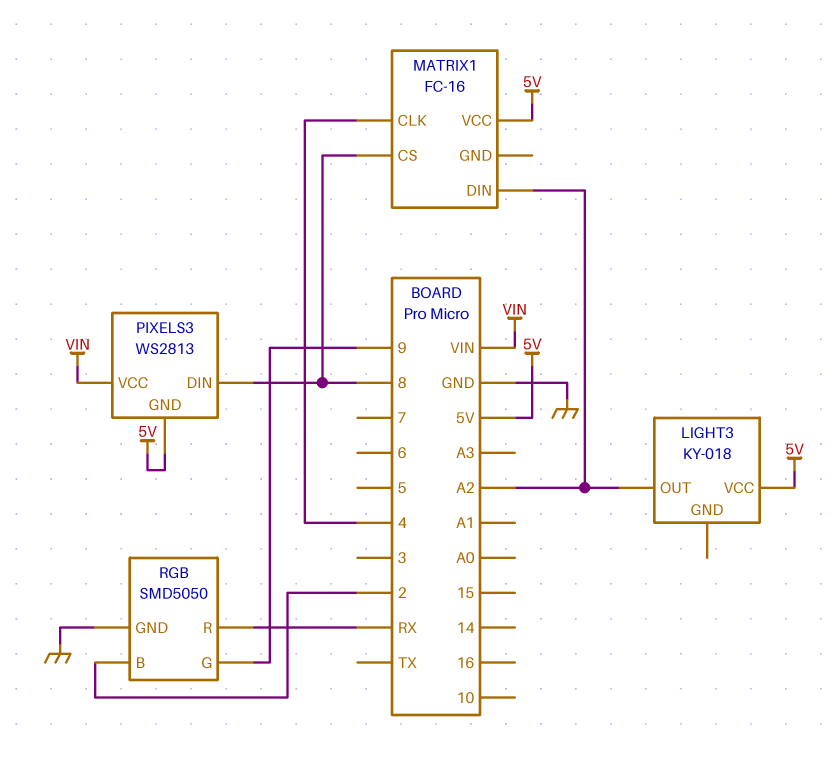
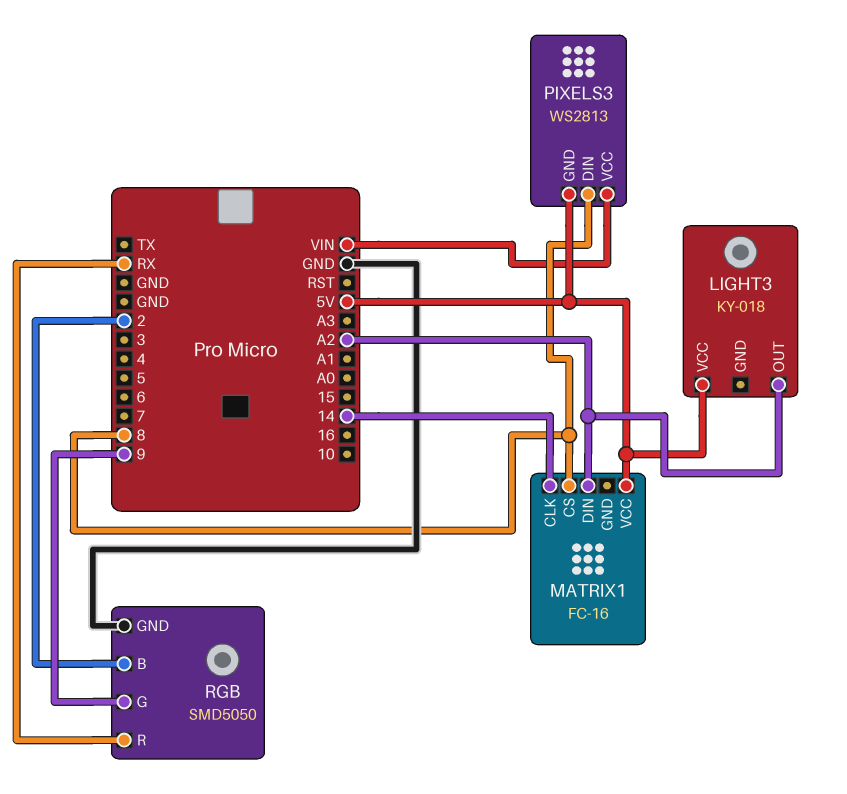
MATRIX1 pin CLK: 4 -> 14

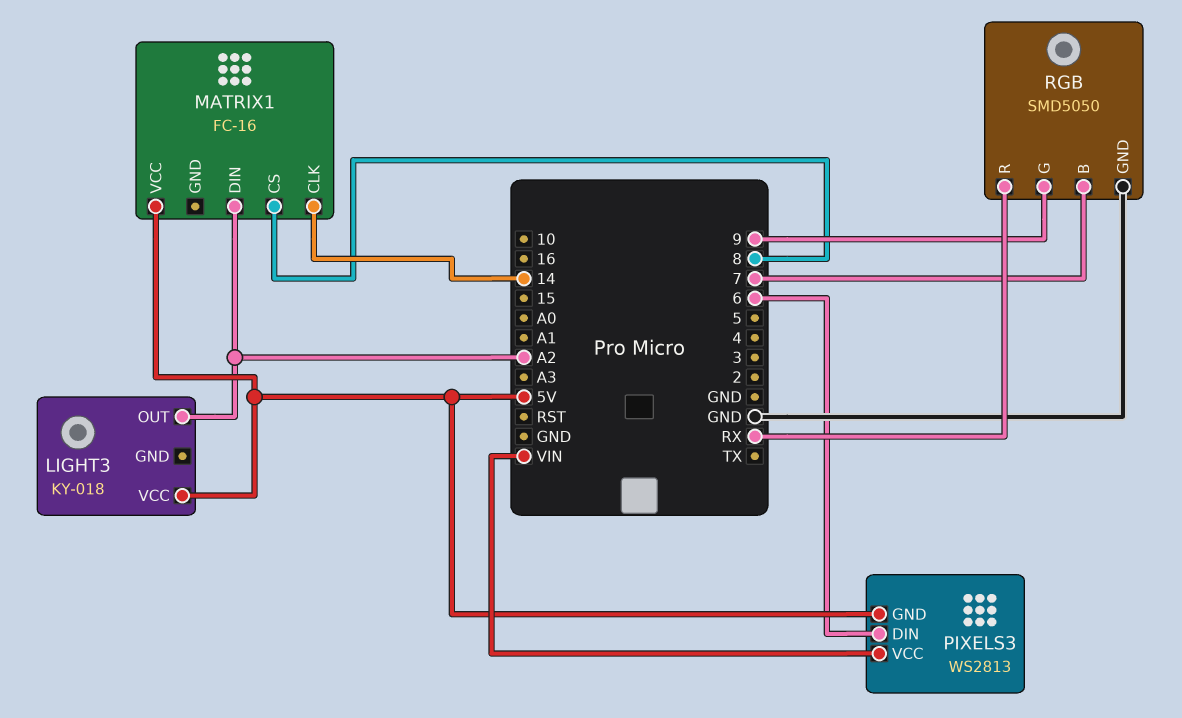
PIXELS3 pin DIN: 8 -> 6
RGB pin B: 2 -> 7

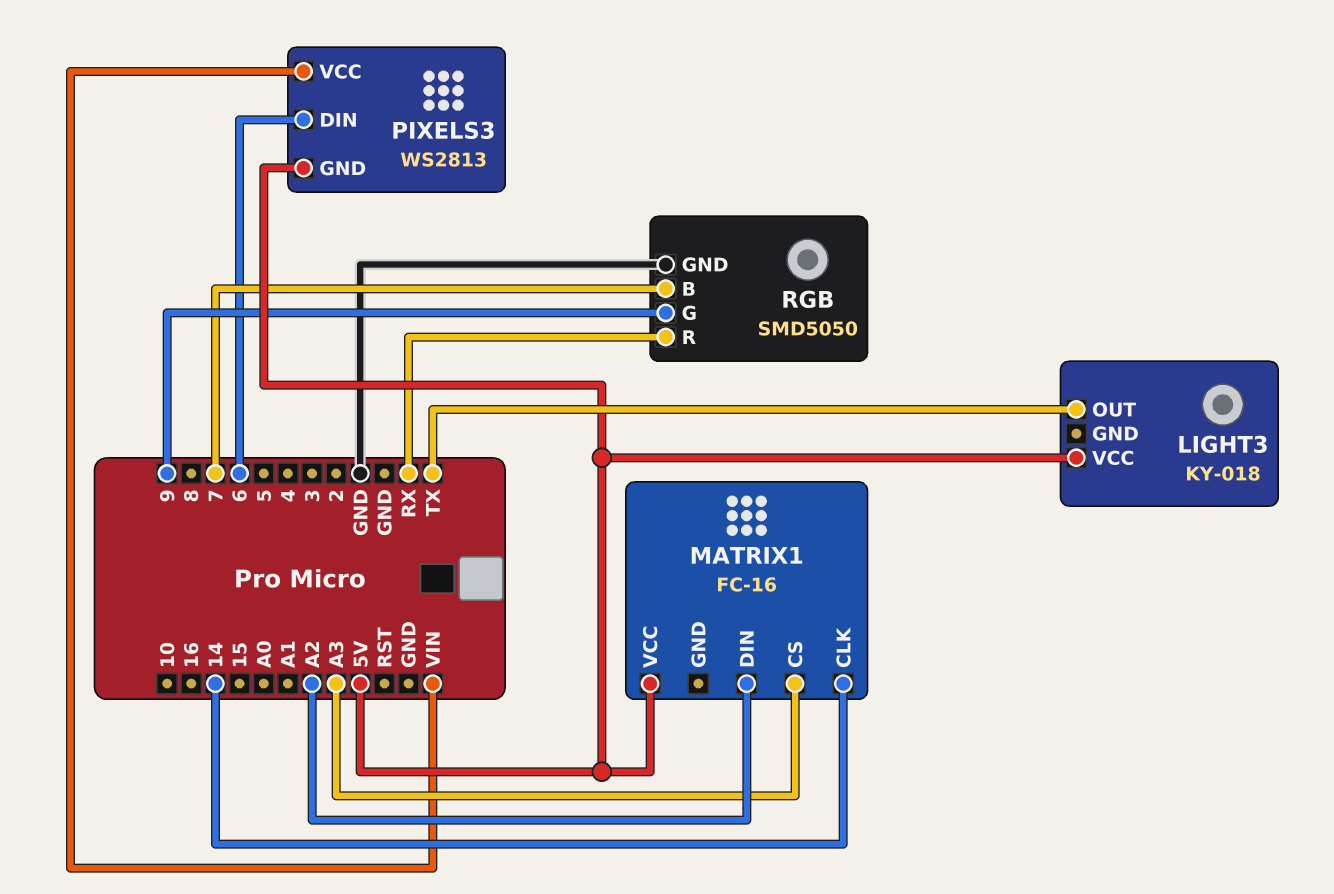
LIGHT3 pin OUT: A2 -> TX
MATRIX1 pin CS: 8 -> A3

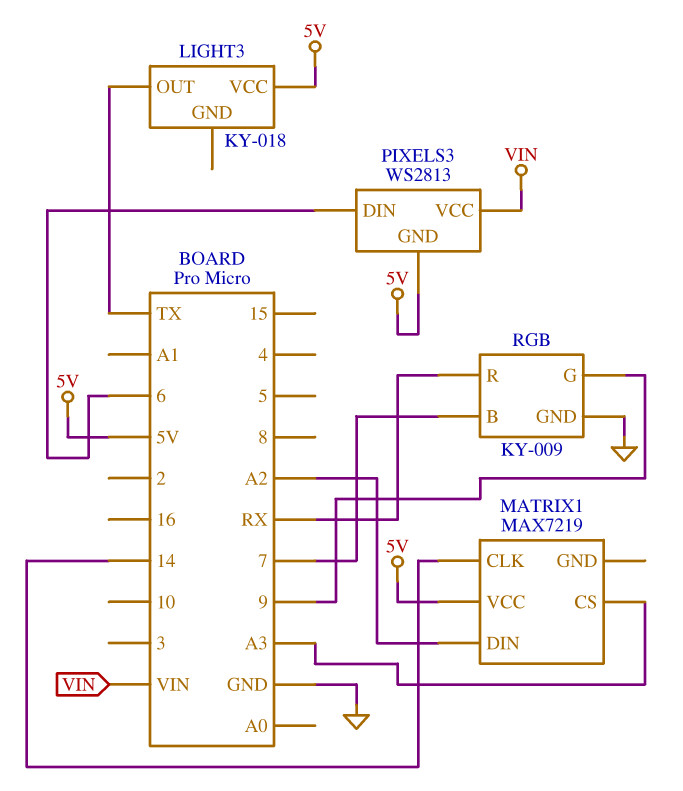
MATRIX1: FC-16 -> MAX7219
RGB: SMD5050 -> KY-009

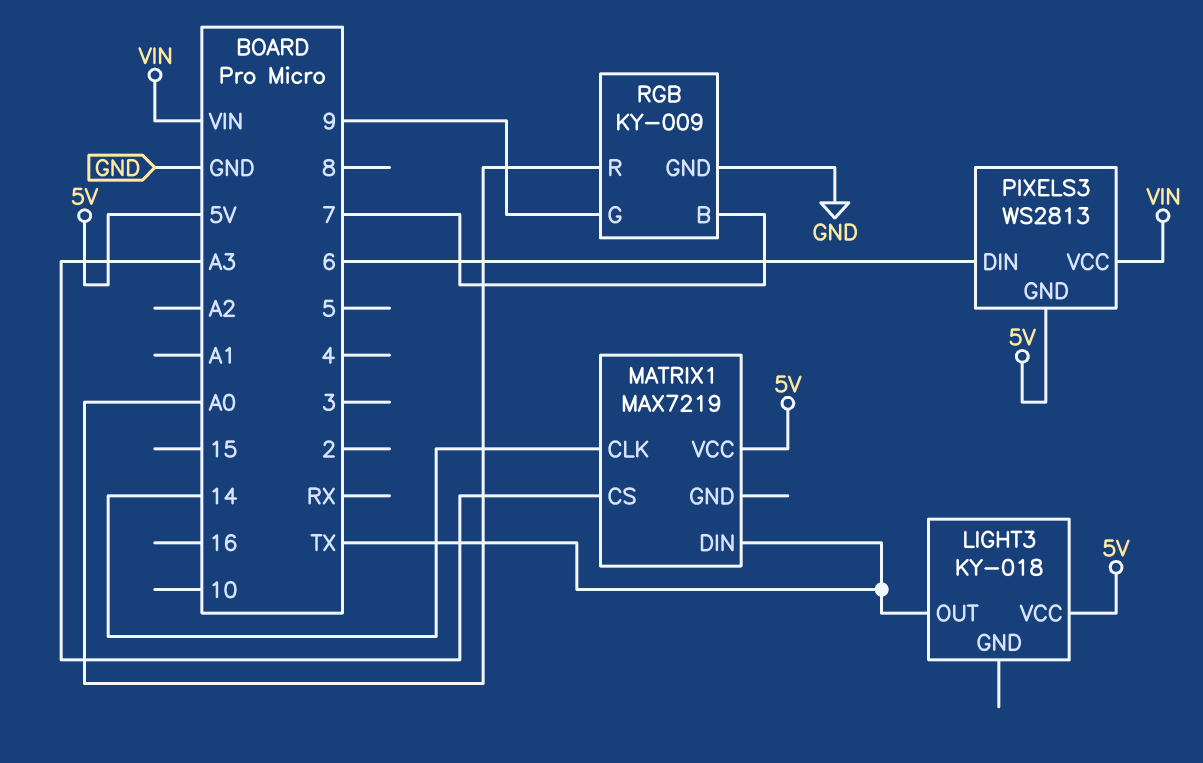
MATRIX1 pin DIN: A2 -> TX
RGB pin R: RX -> A0

